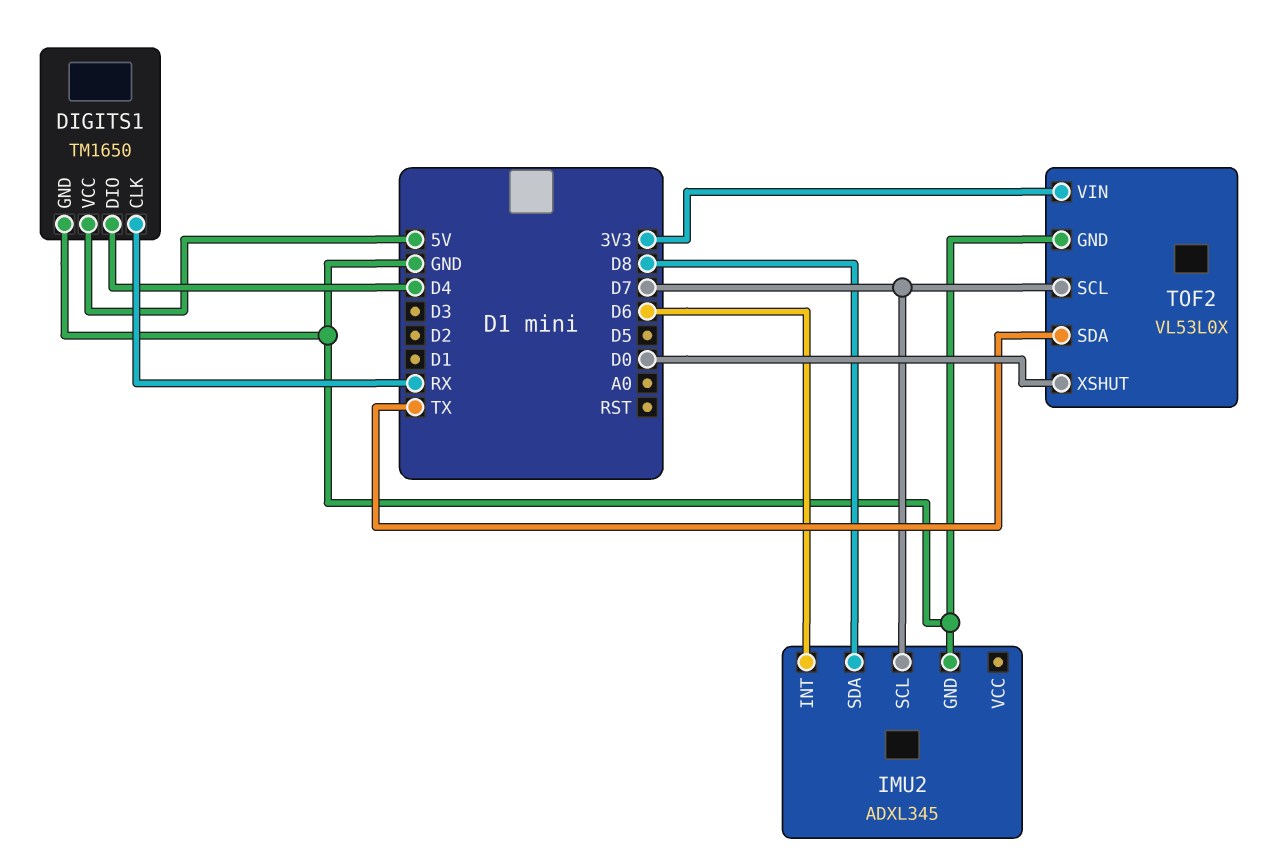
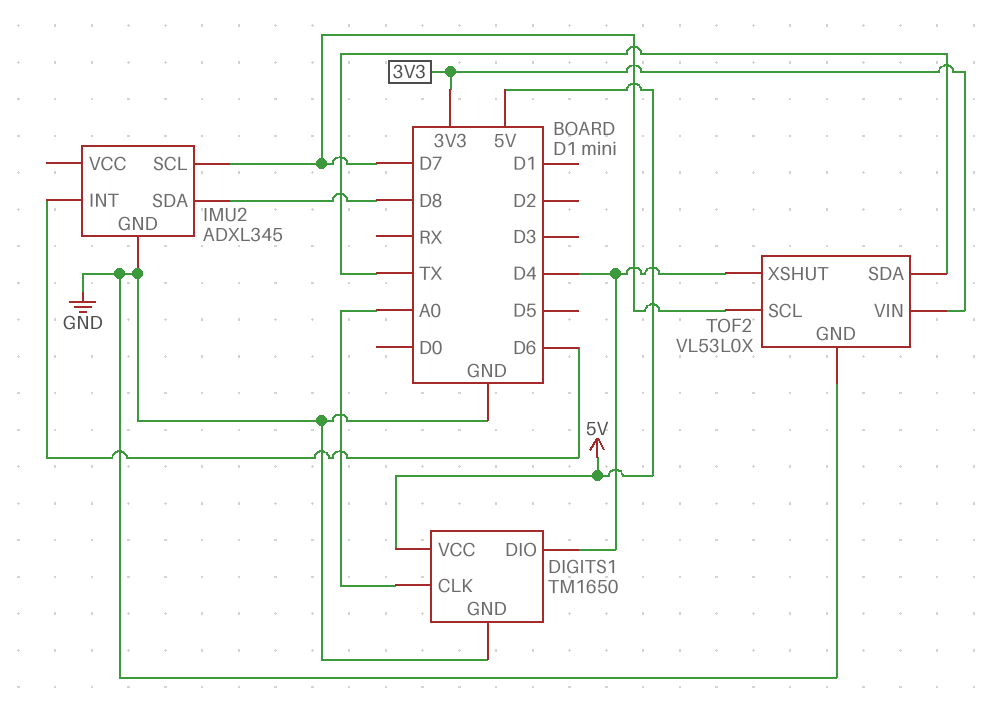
DIGITS1 pin CLK: RX -> A0
TOF2 pin XSHUT: D0 -> D4

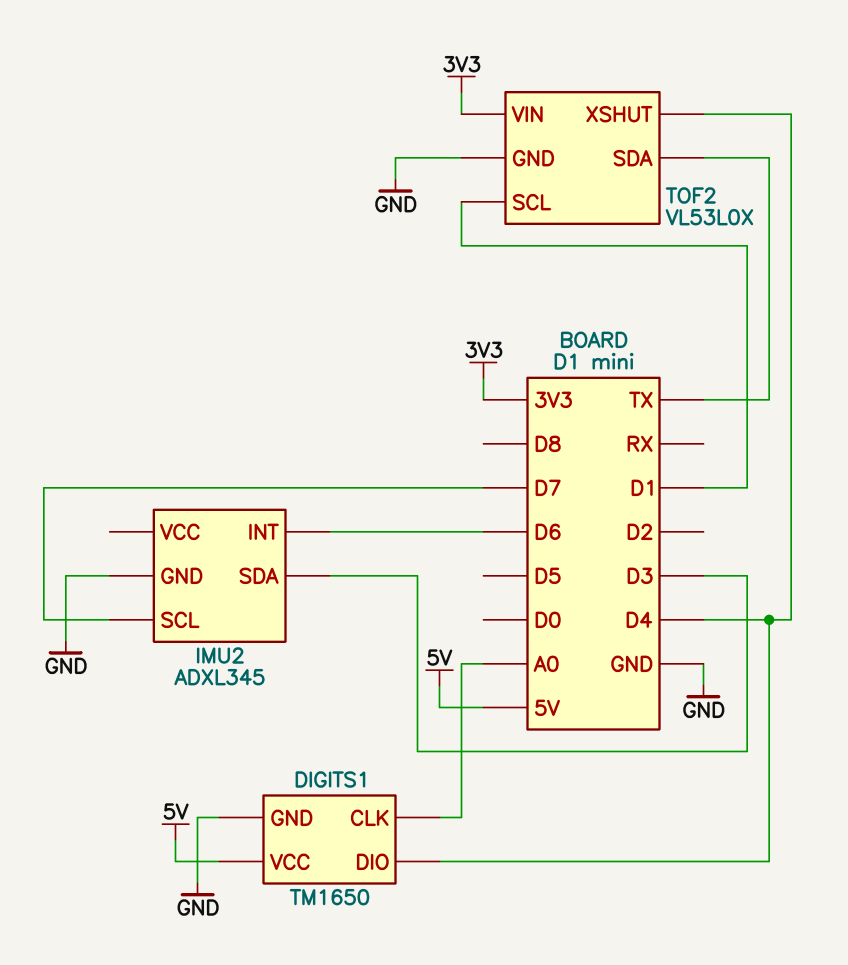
IMU2 pin SDA: D8 -> D3
TOF2 pin SCL: D7 -> D1

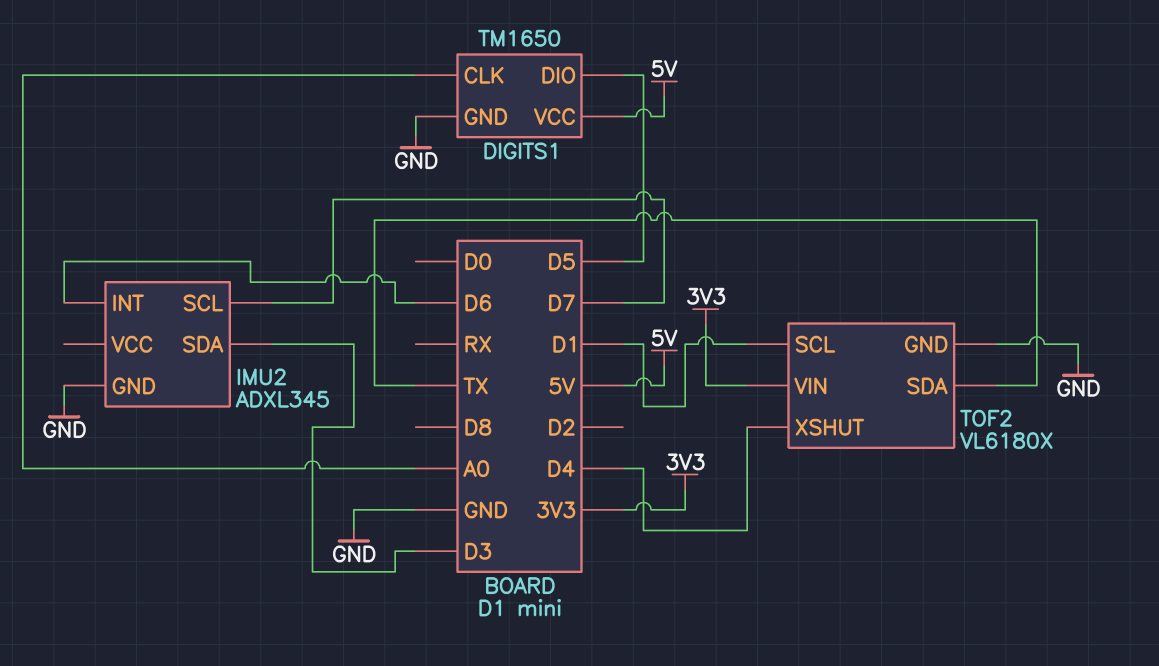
DIGITS1 pin DIO: D4 -> D5
TOF2: VL53L0X -> VL6180X

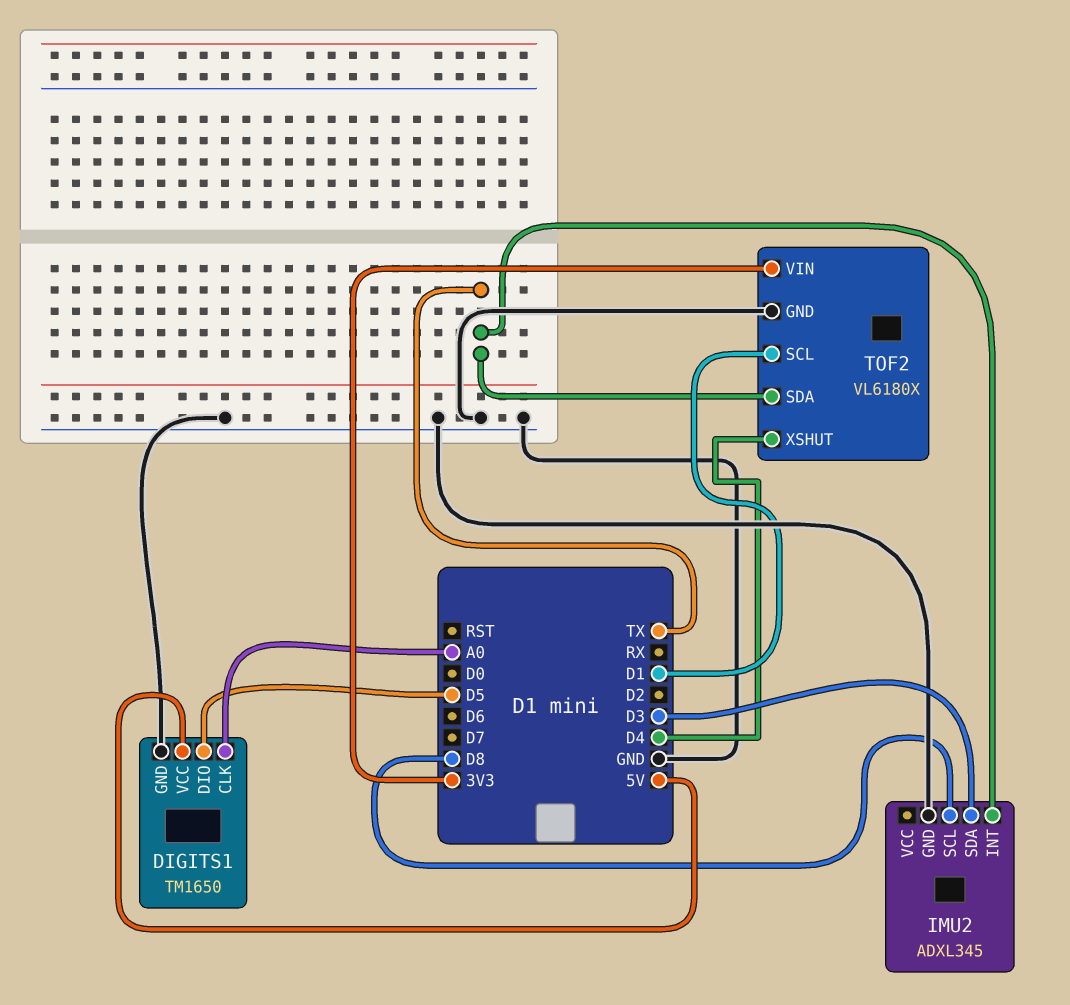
IMU2 pin INT: D6 -> TX
IMU2 pin SCL: D7 -> D8

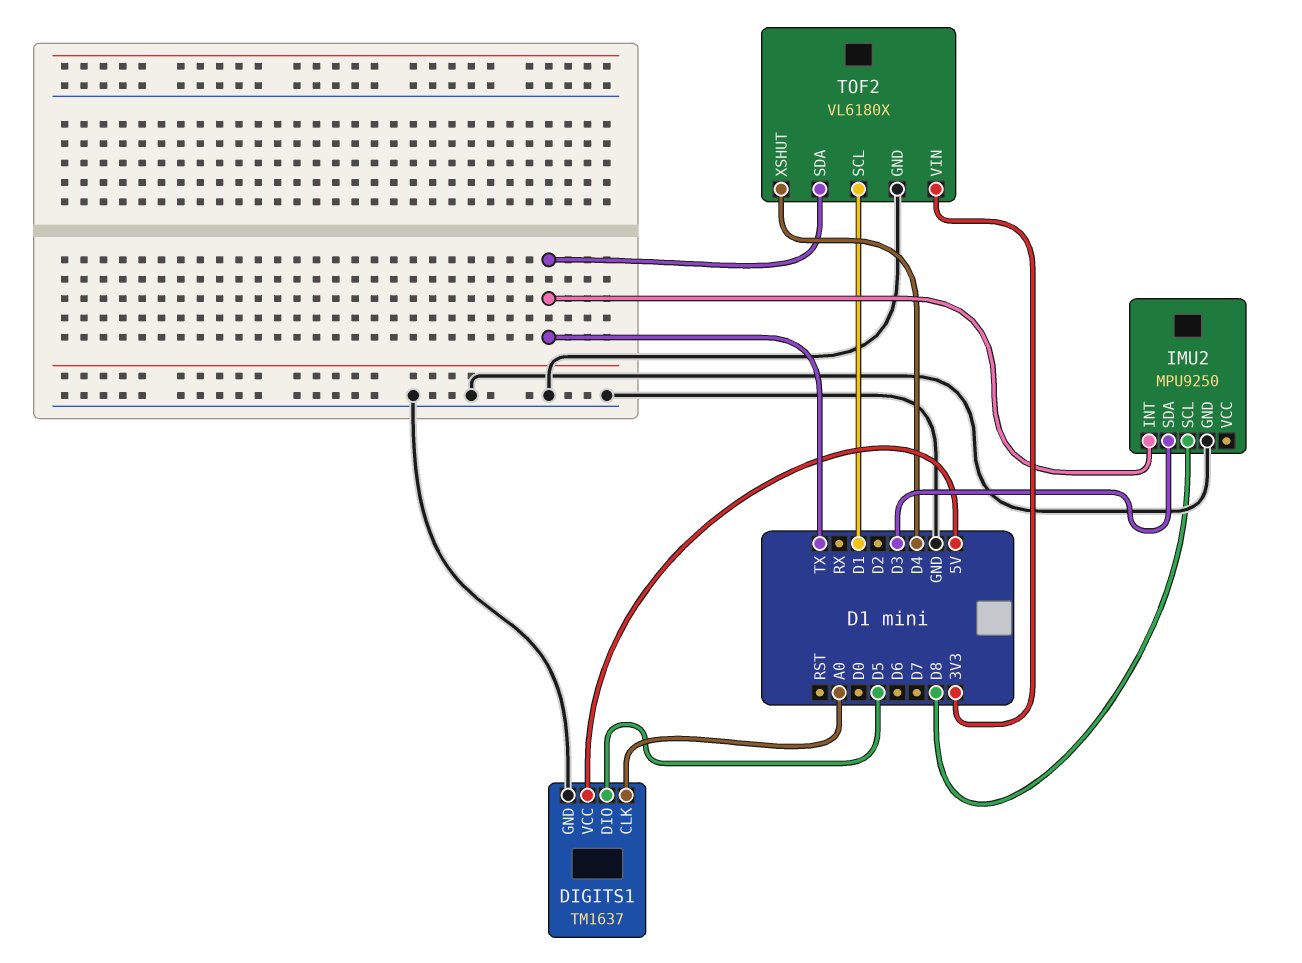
DIGITS1: TM1650 -> TM1637
IMU2: ADXL345 -> MPU9250

